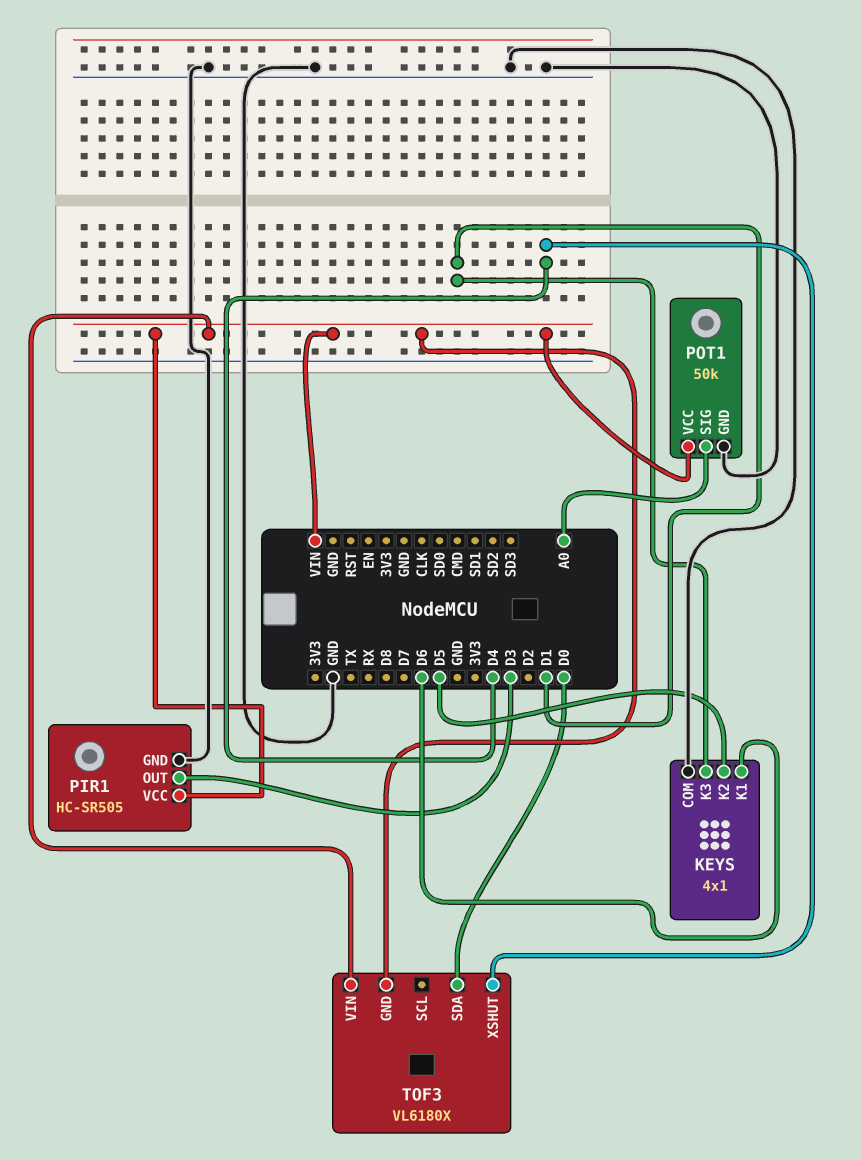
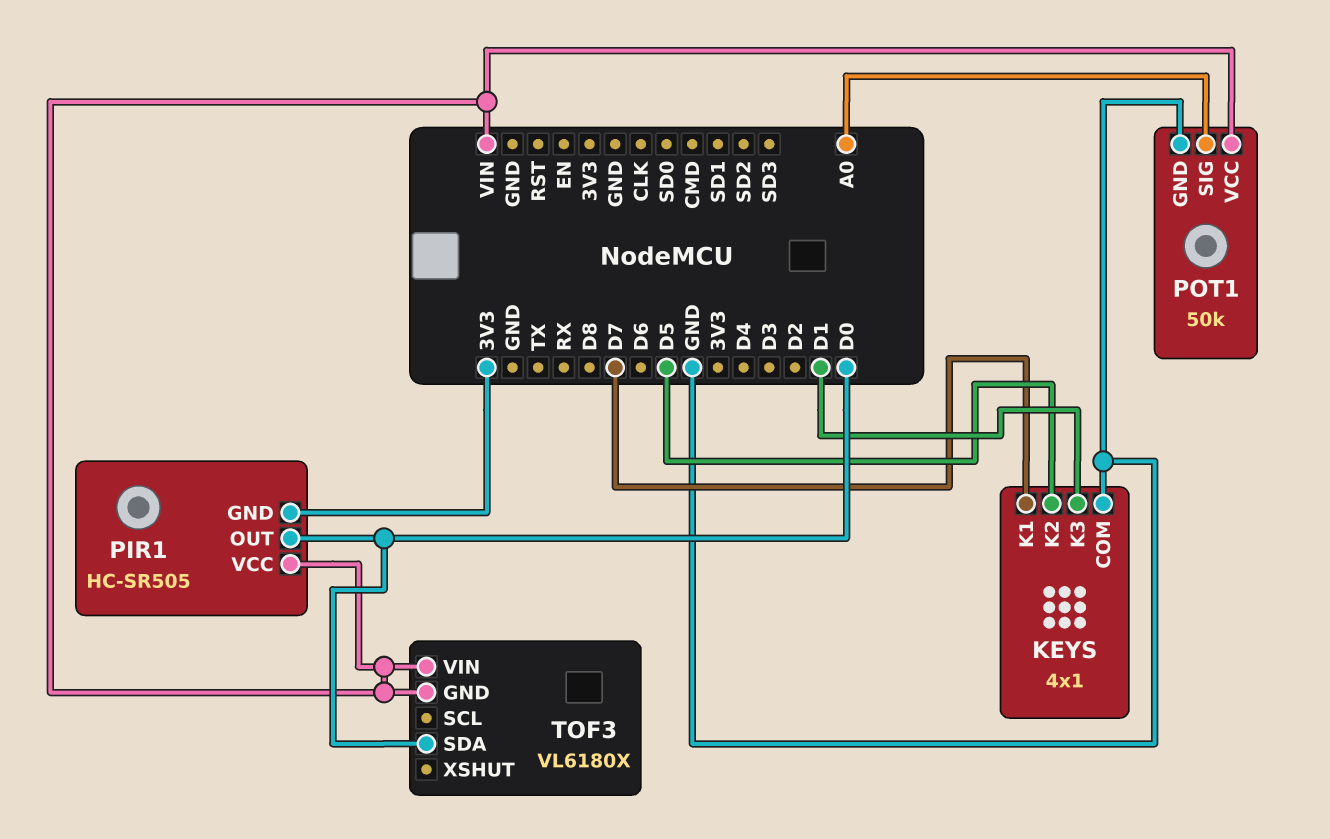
KEYS pin K1: D6 -> D7
PIR1 pin GND: GND -> 3V3
PIR1 pin OUT: D3 -> D0
TOF3 pin XSHUT: D4 -> none

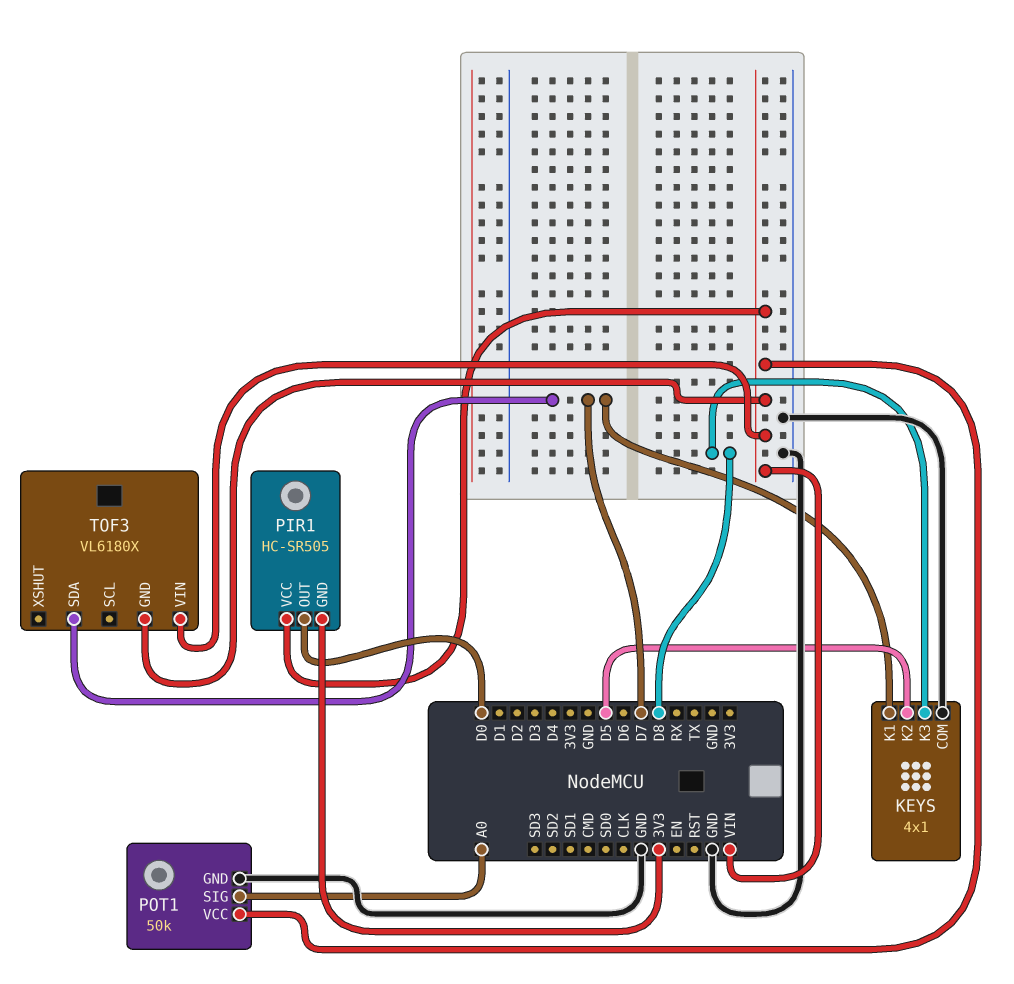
KEYS pin K3: D1 -> D8
TOF3 pin SDA: D0 -> D7

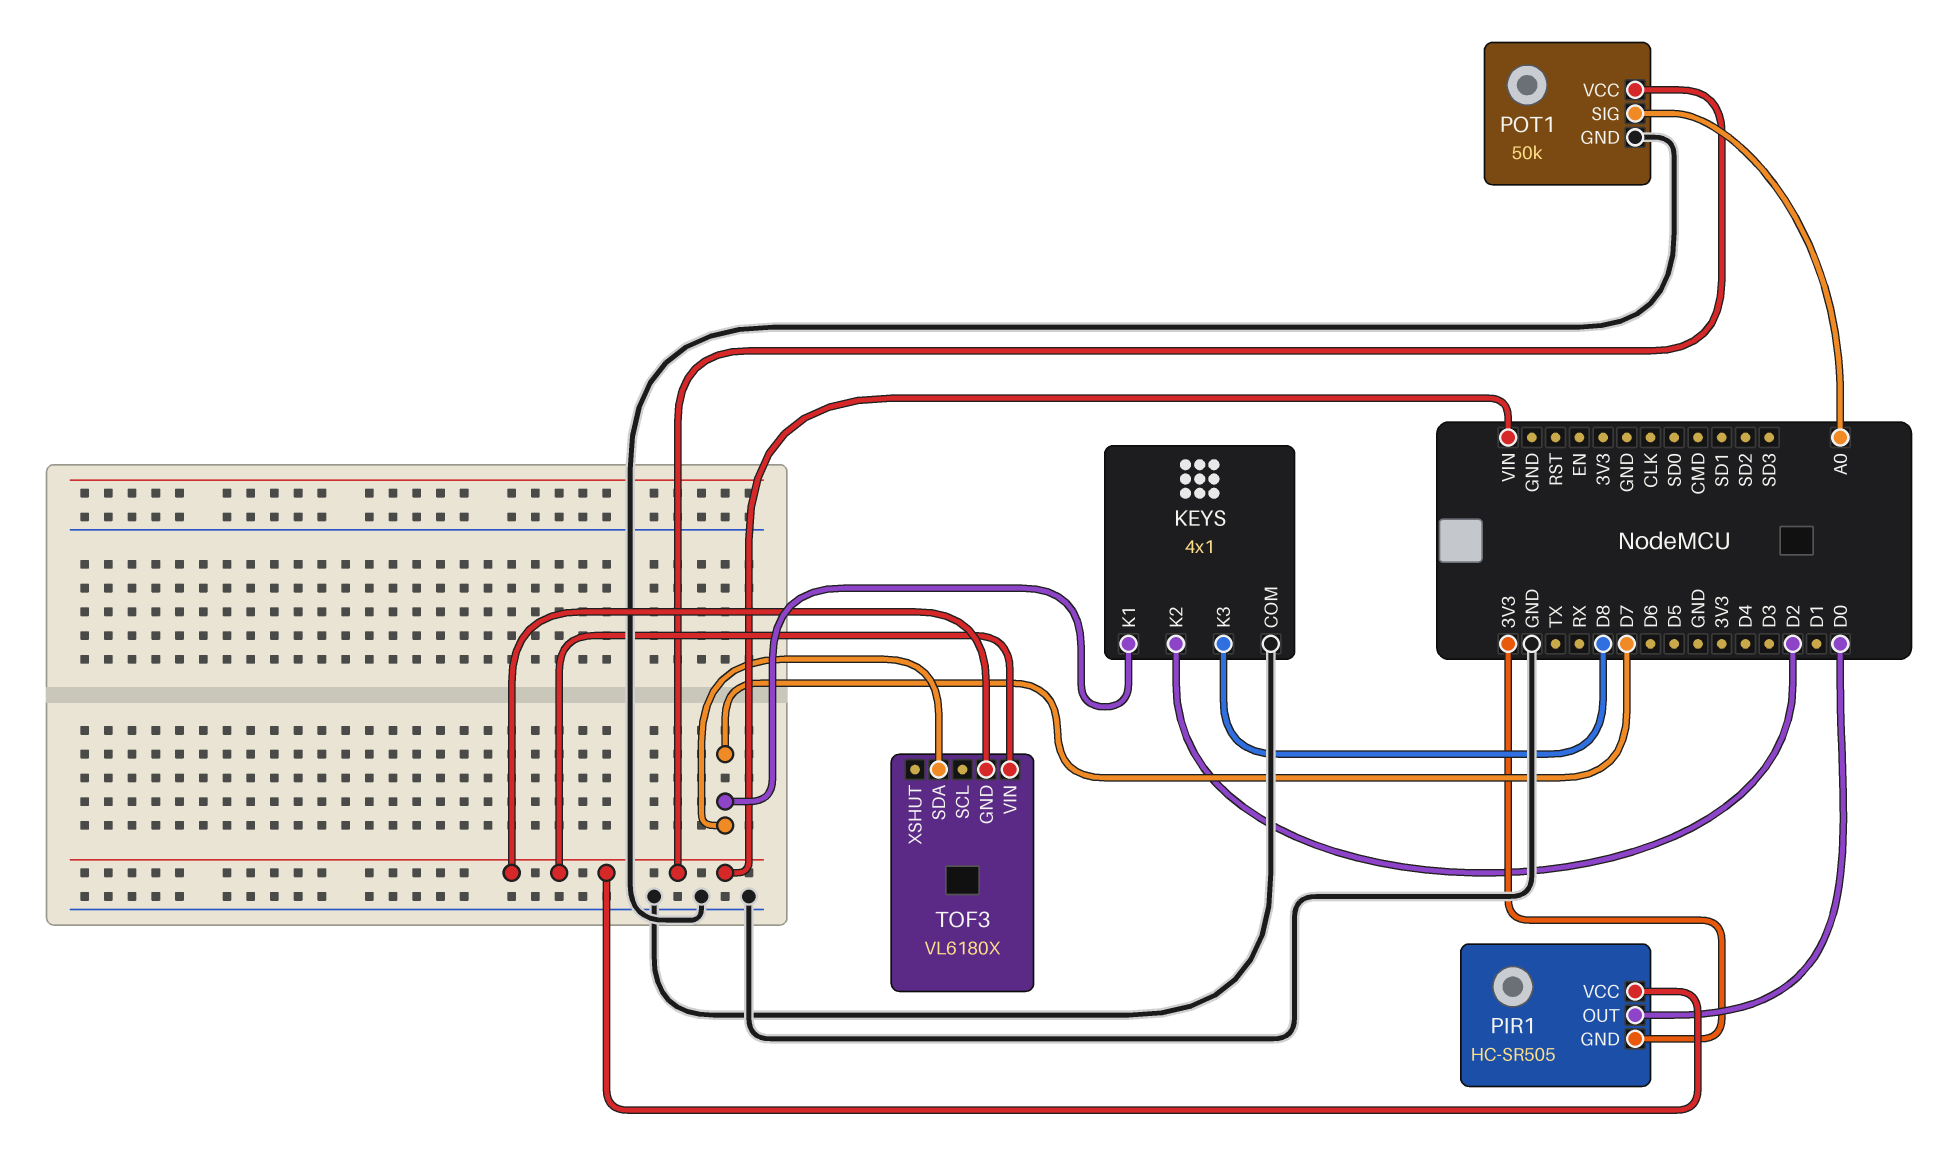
KEYS pin K2: D5 -> D2

